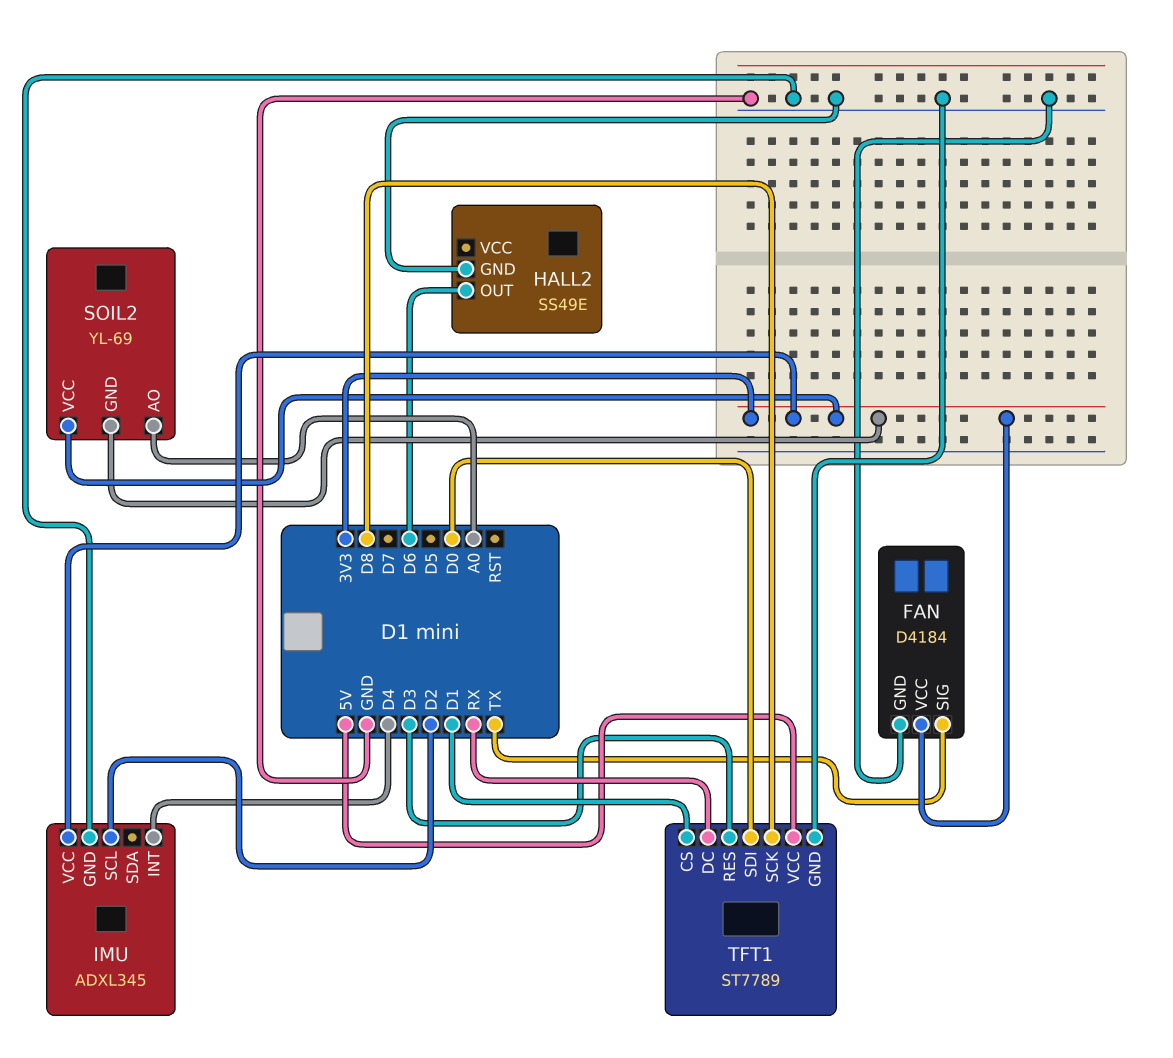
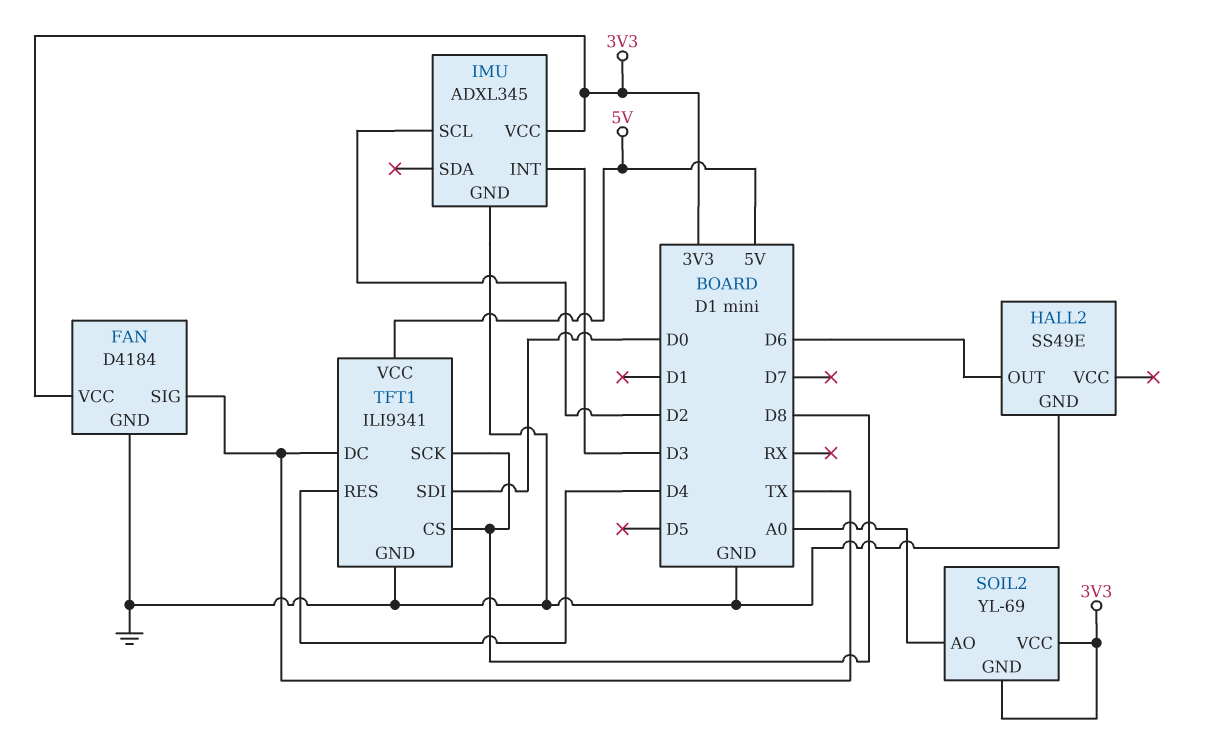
IMU pin INT: D4 -> D3
TFT1: ST7789 -> ILI9341
TFT1 pin CS: D1 -> D8
TFT1 pin DC: RX -> TX
TFT1 pin RES: D3 -> D4

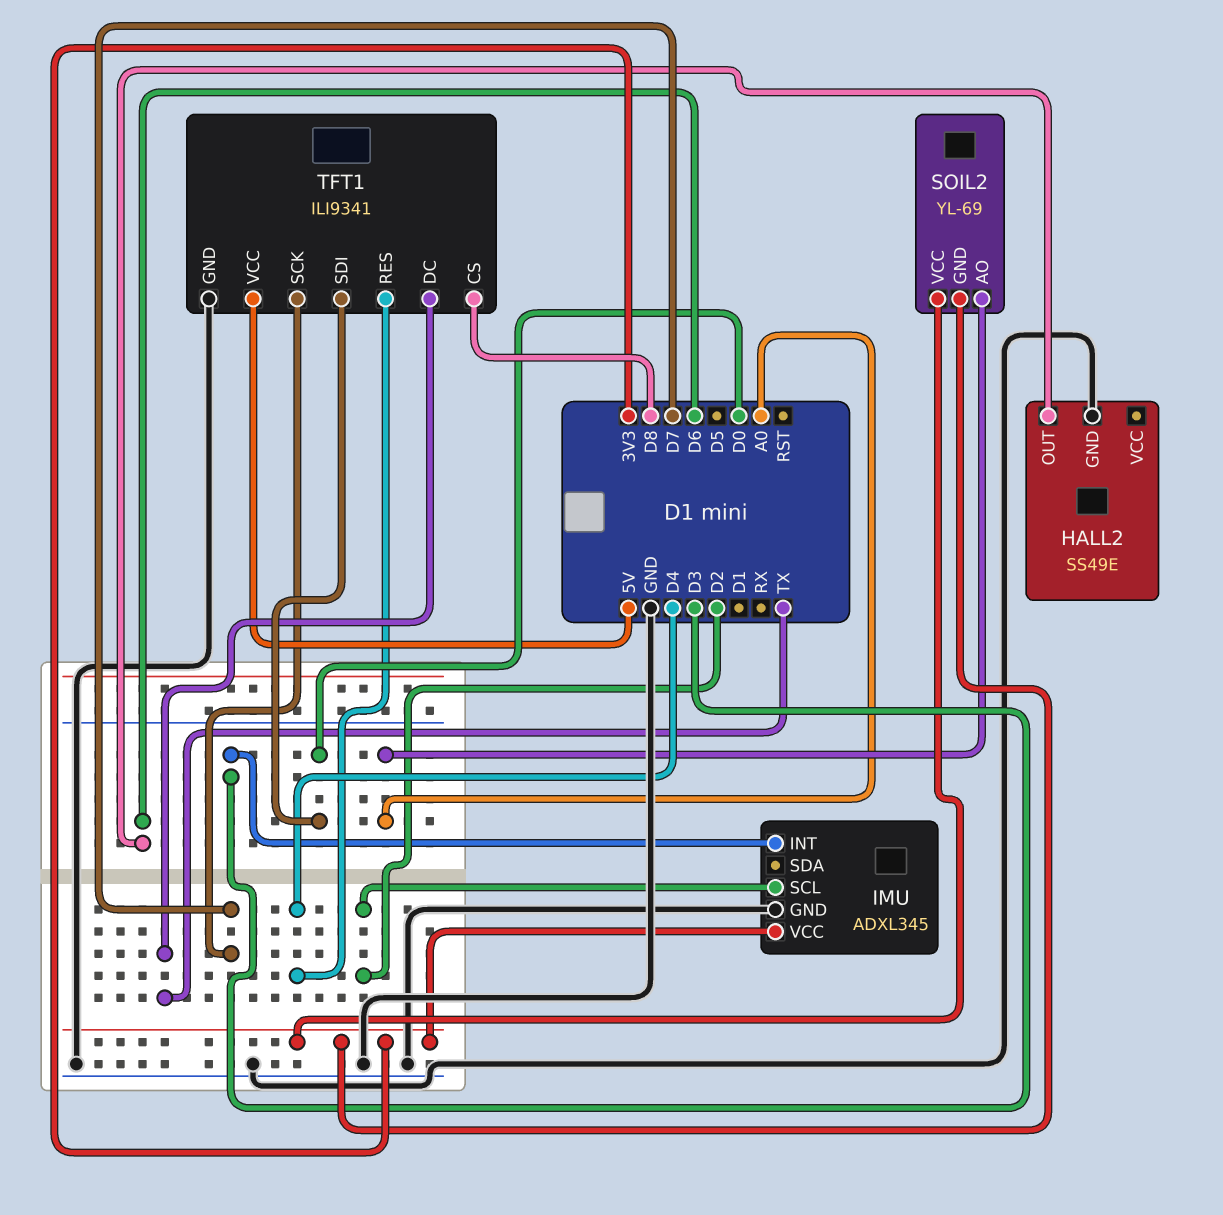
FAN: D4184 -> none
FAN pin GND: GND -> none
FAN pin SIG: TX -> none
FAN pin VCC: 3V3 -> none
TFT1 pin SCK: D8 -> D7

